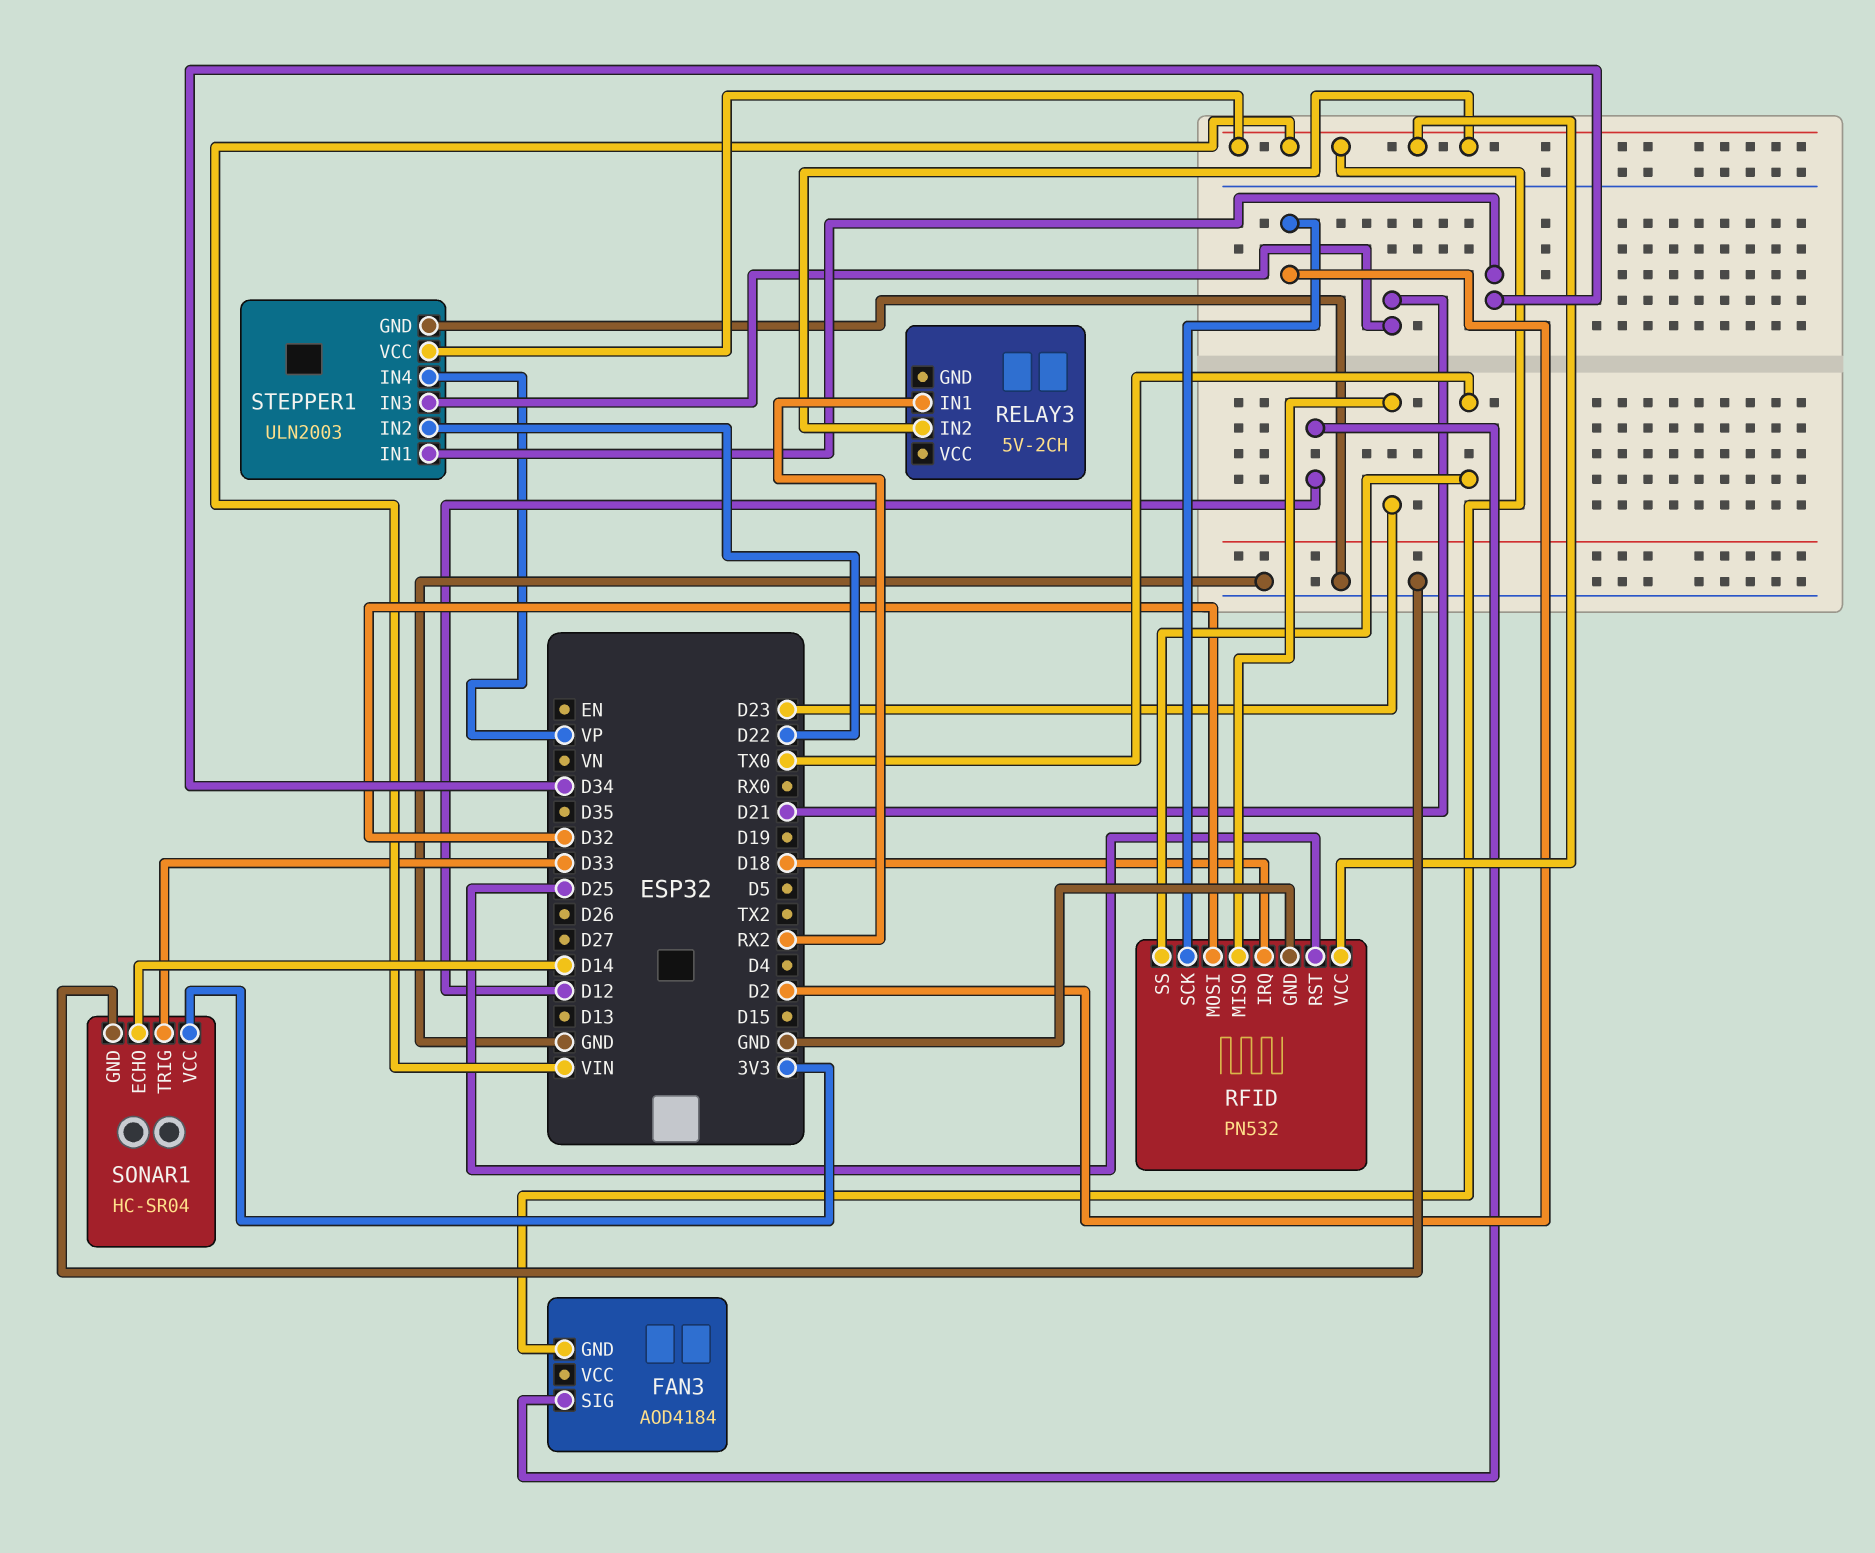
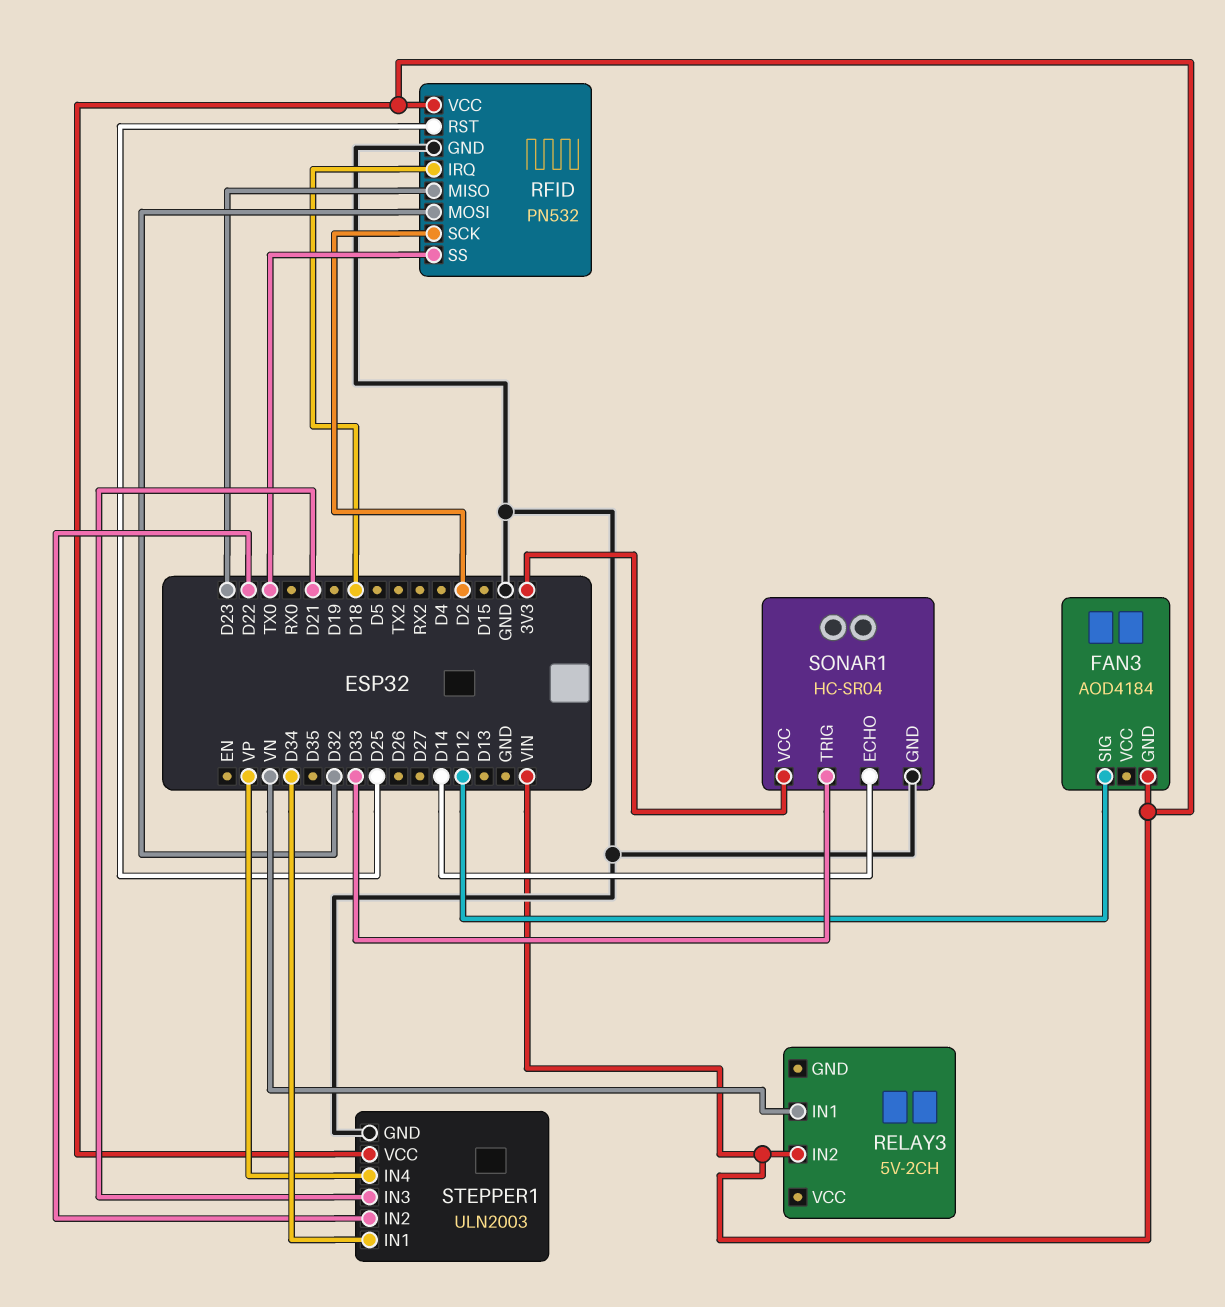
RELAY3 pin IN1: RX2 -> VN

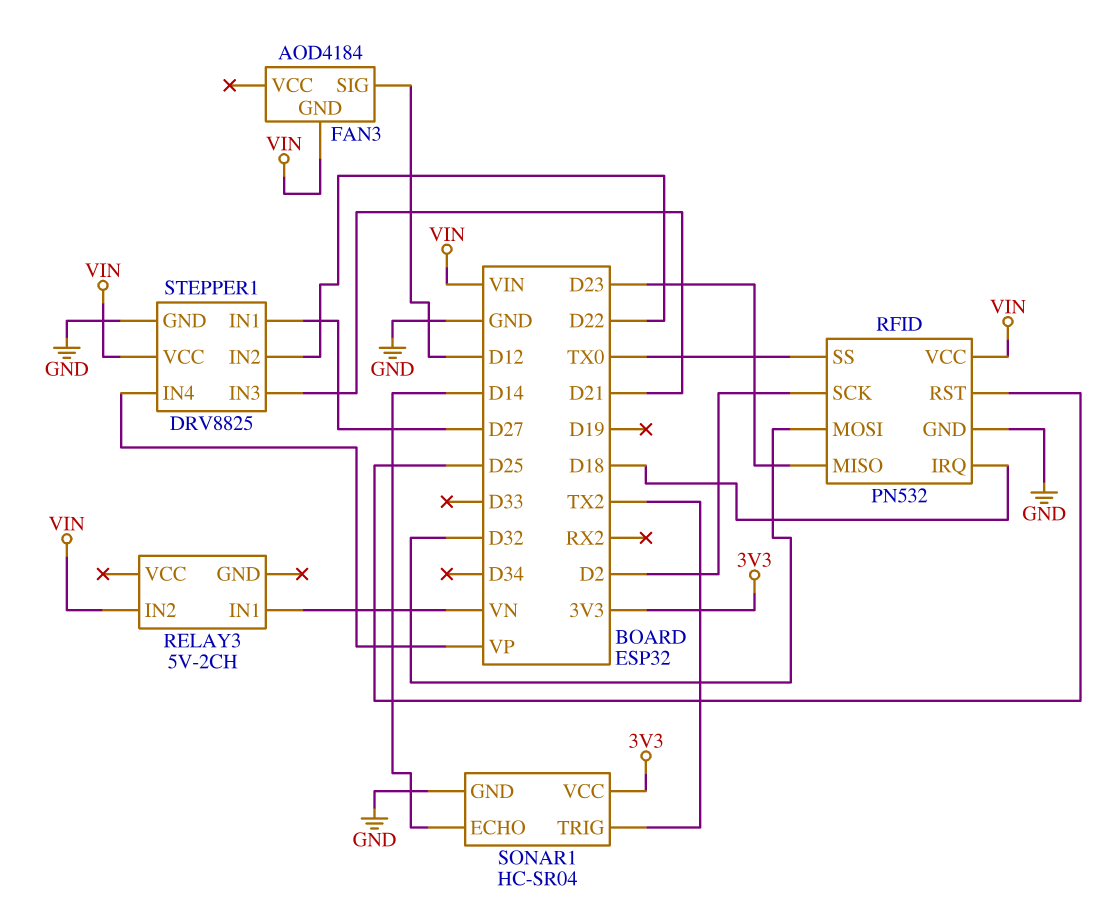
SONAR1 pin TRIG: D33 -> TX2
STEPPER1: ULN2003 -> DRV8825
STEPPER1 pin IN1: D34 -> D27

